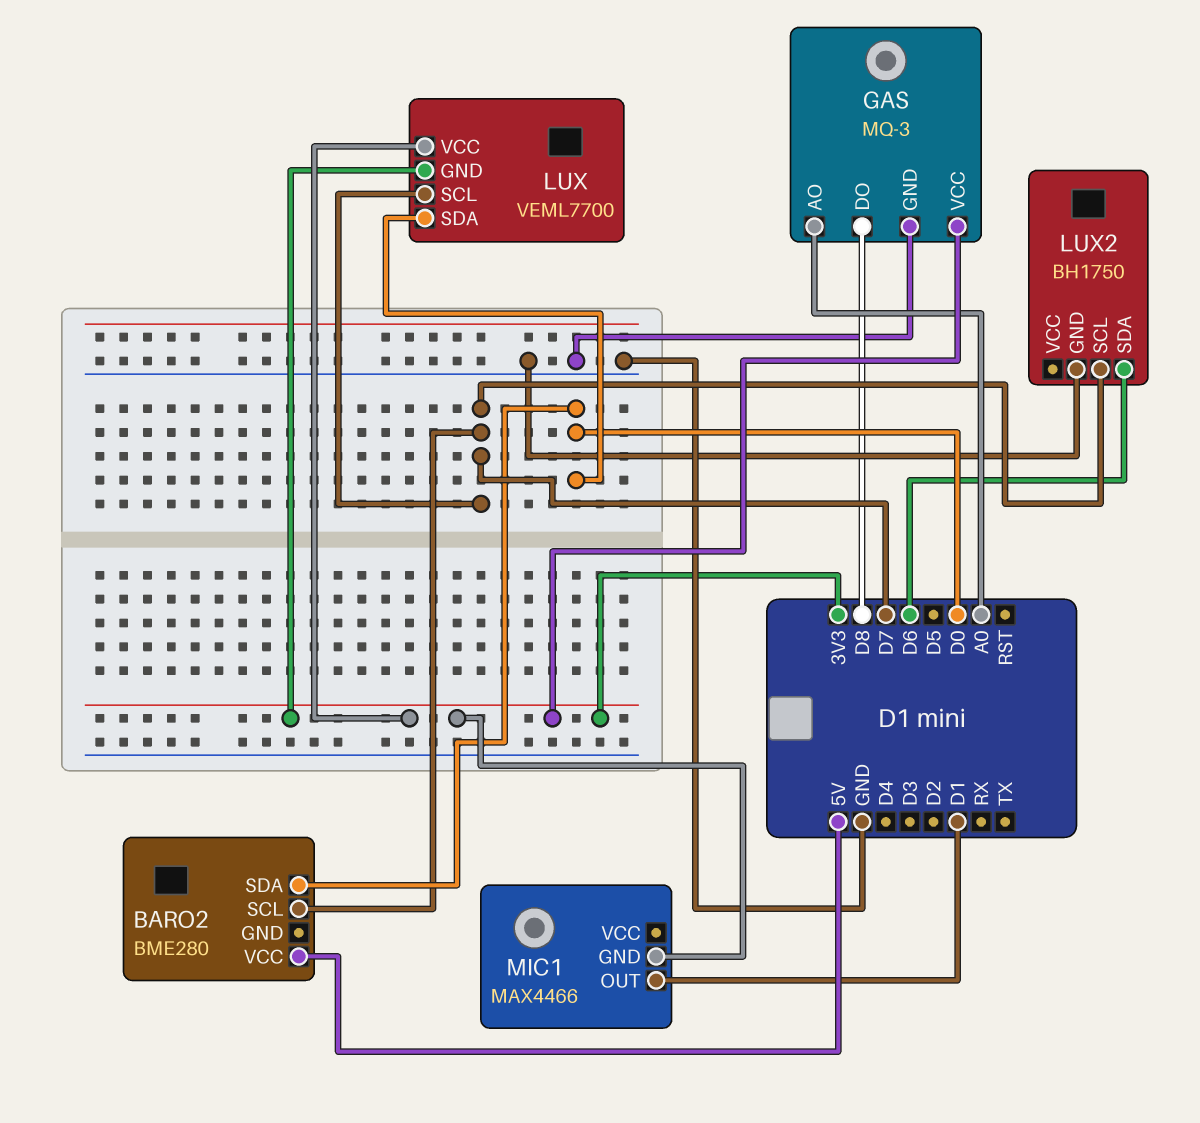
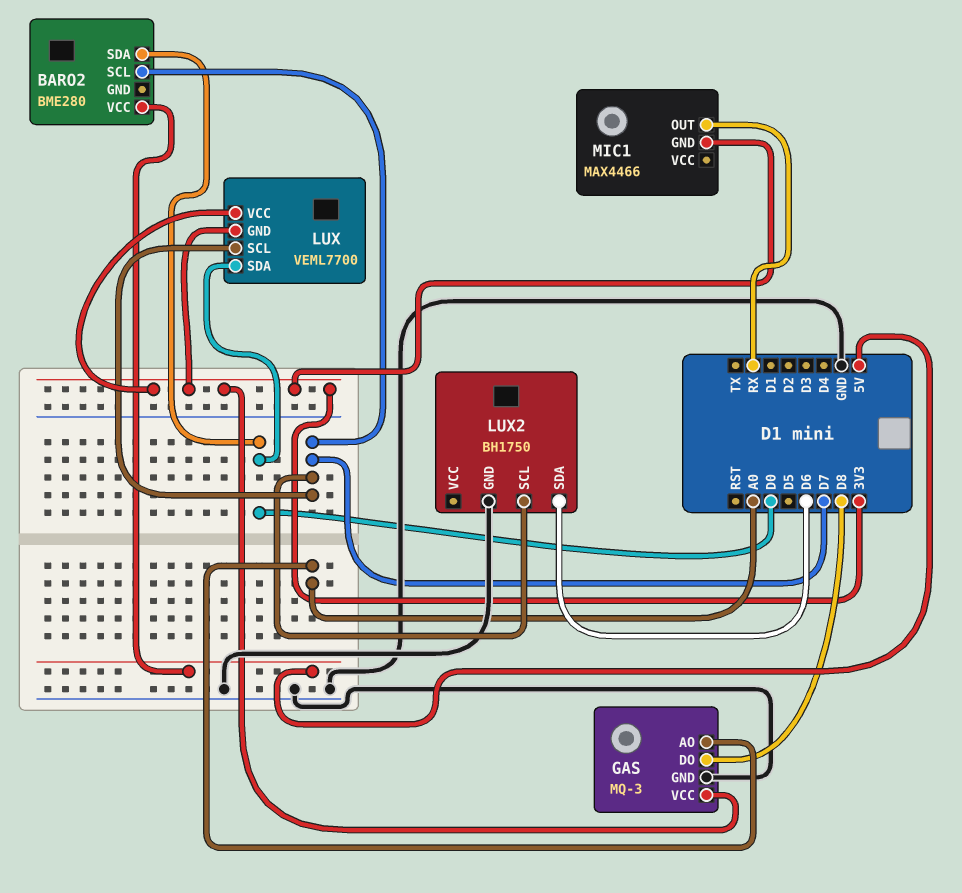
MIC1 pin OUT: D1 -> RX

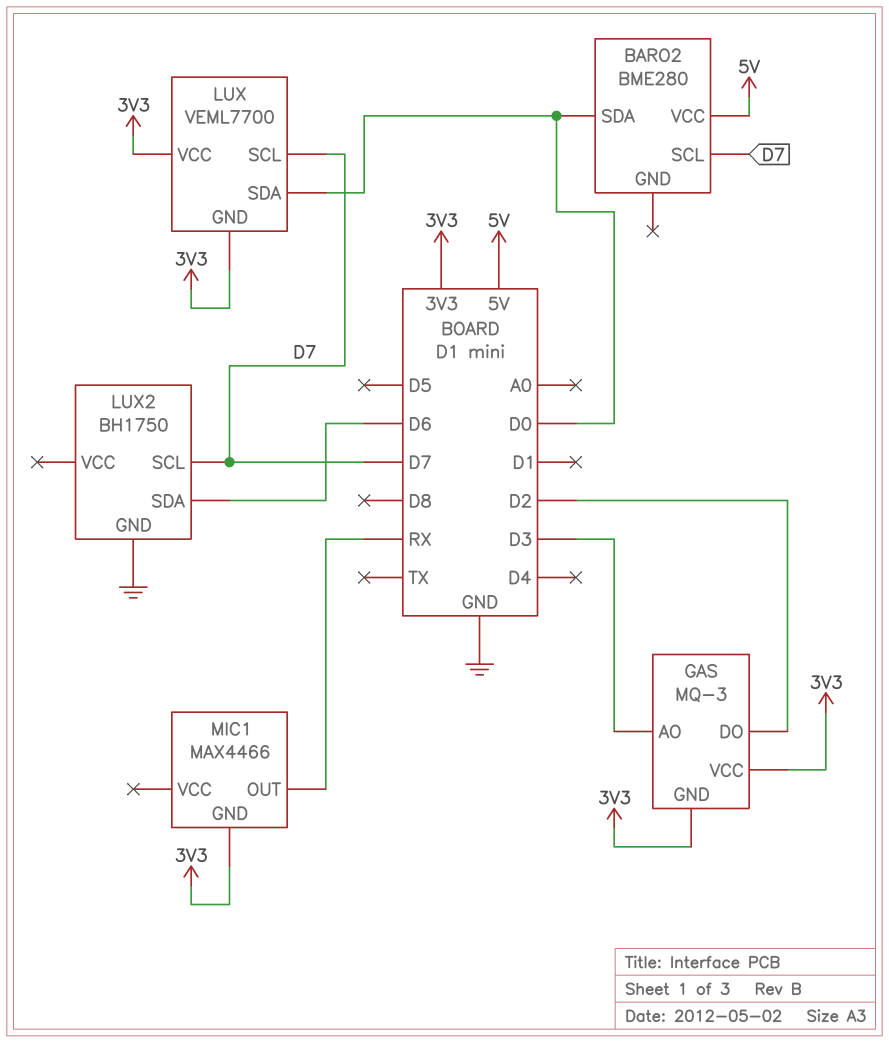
GAS pin AO: A0 -> D3
GAS pin DO: D8 -> D2
GAS pin GND: GND -> 3V3

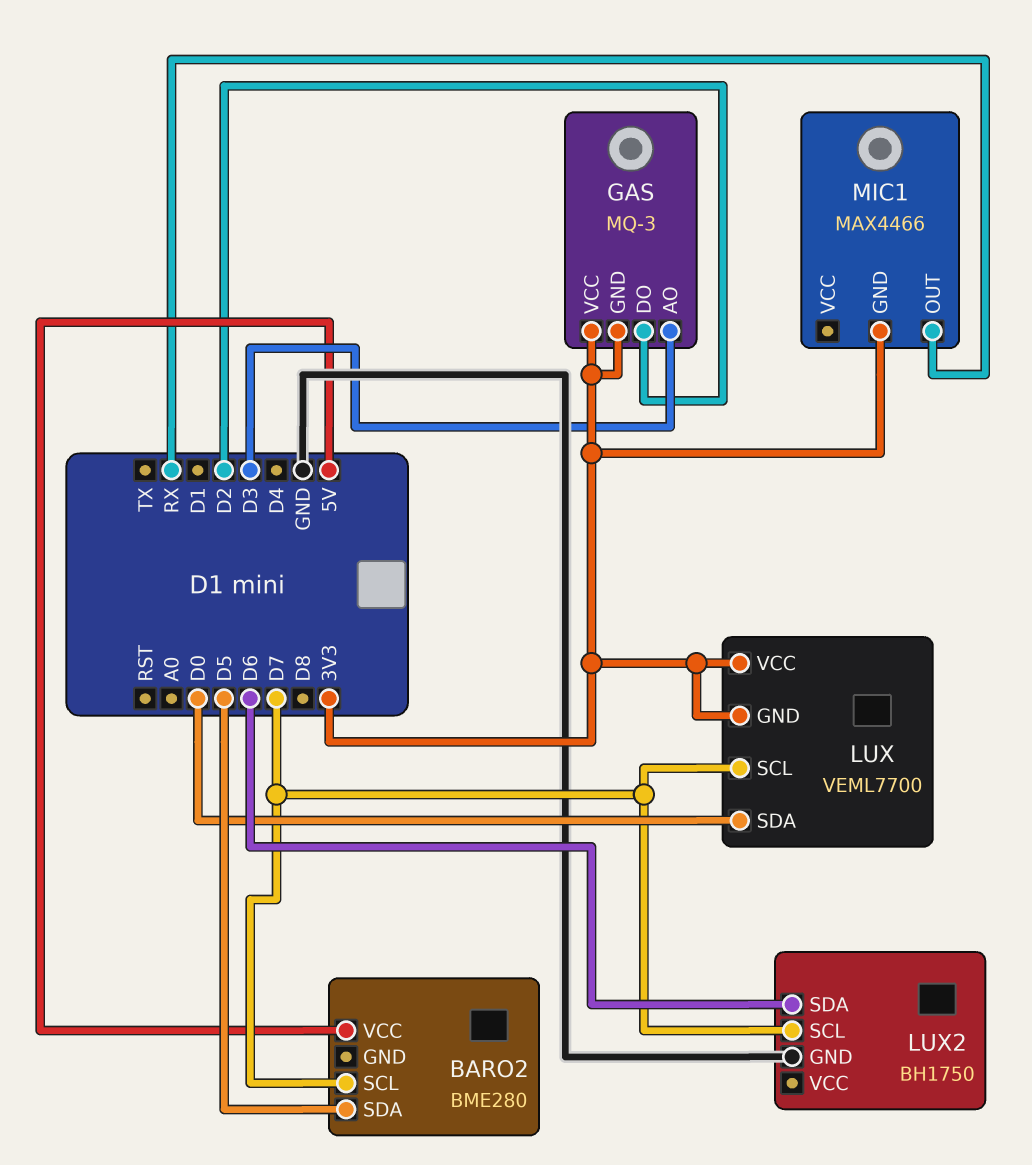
BARO2 pin SDA: D0 -> D5

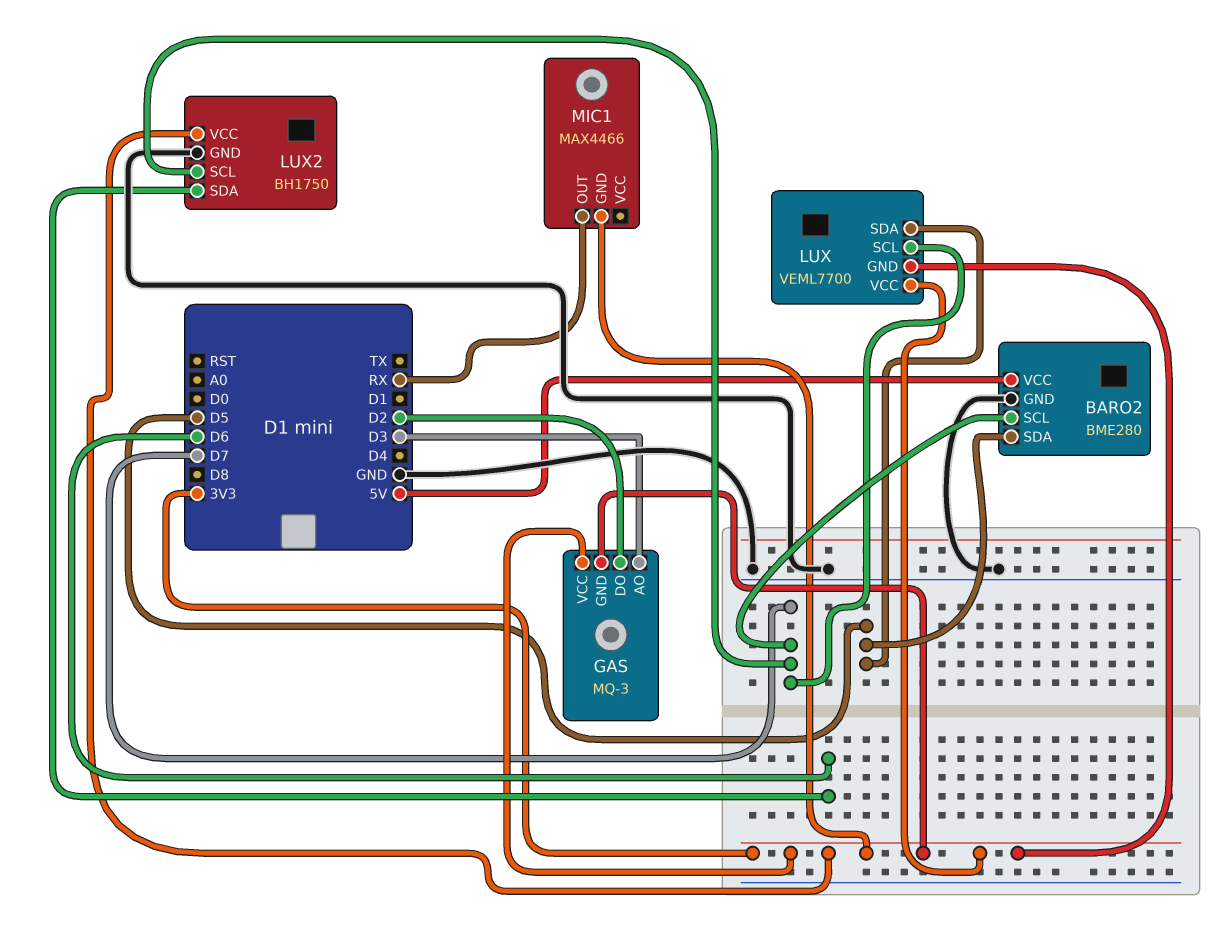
BARO2 pin GND: none -> GND
LUX pin SDA: D0 -> D5
LUX2 pin VCC: none -> 3V3

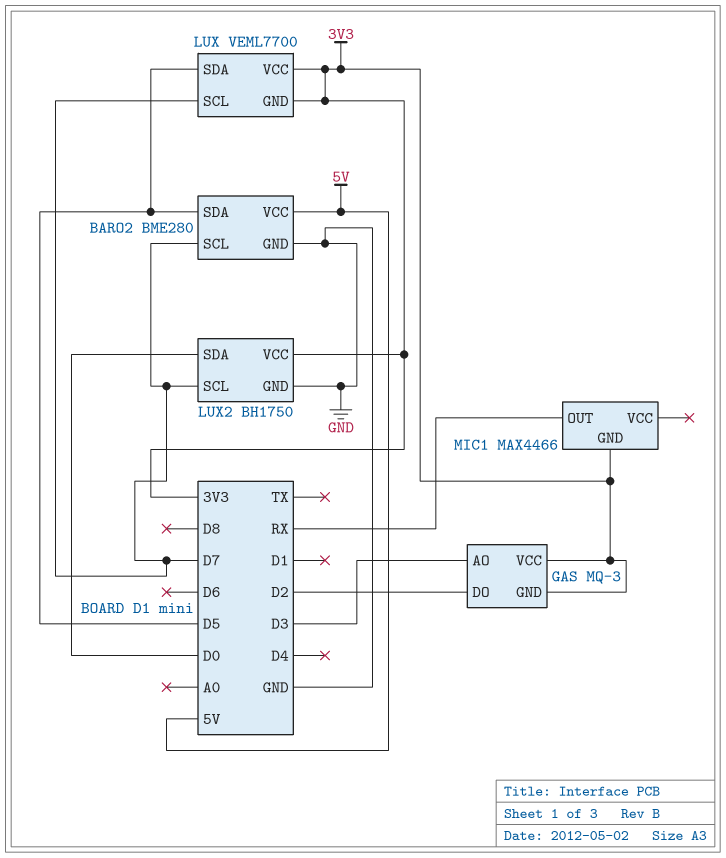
LUX2 pin SDA: D6 -> D0

